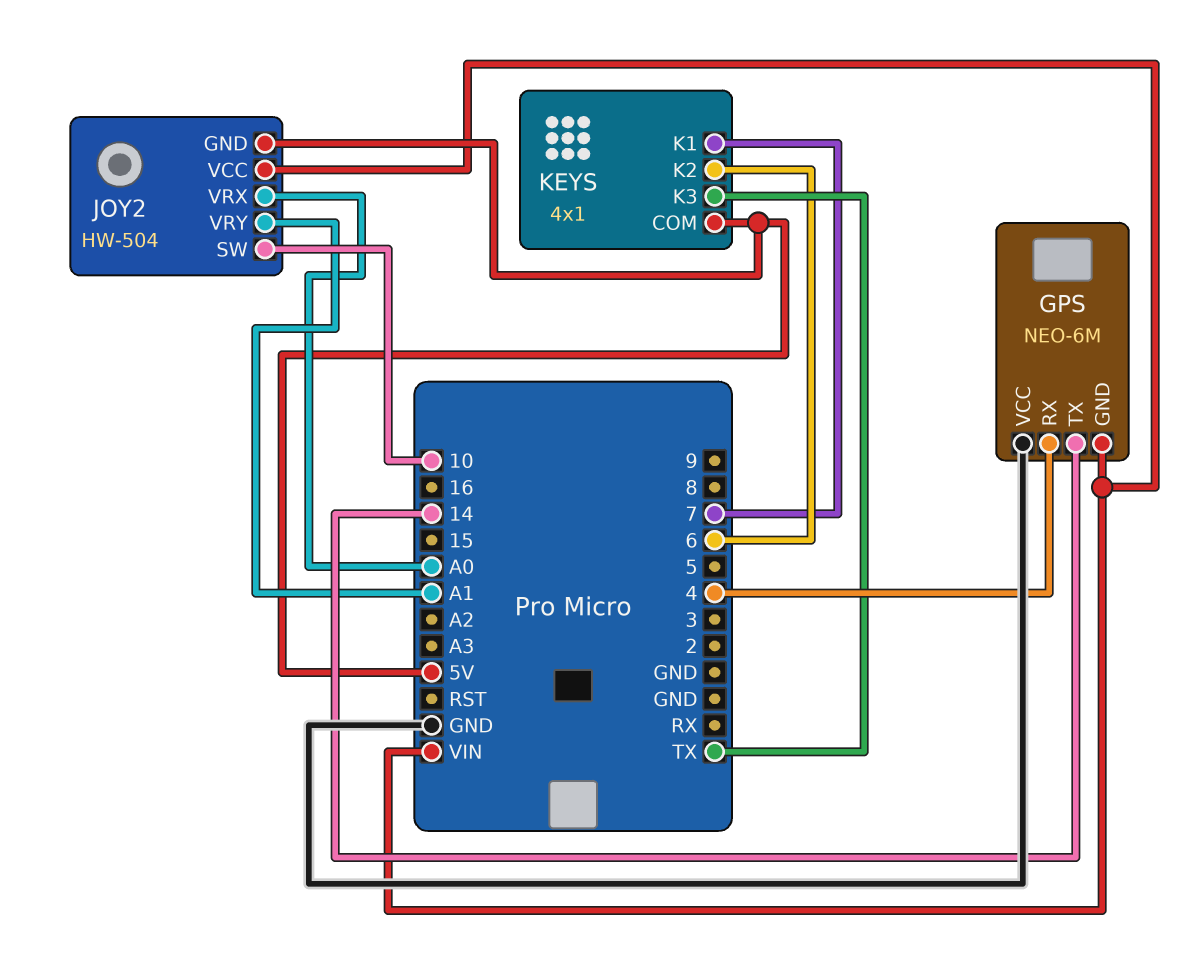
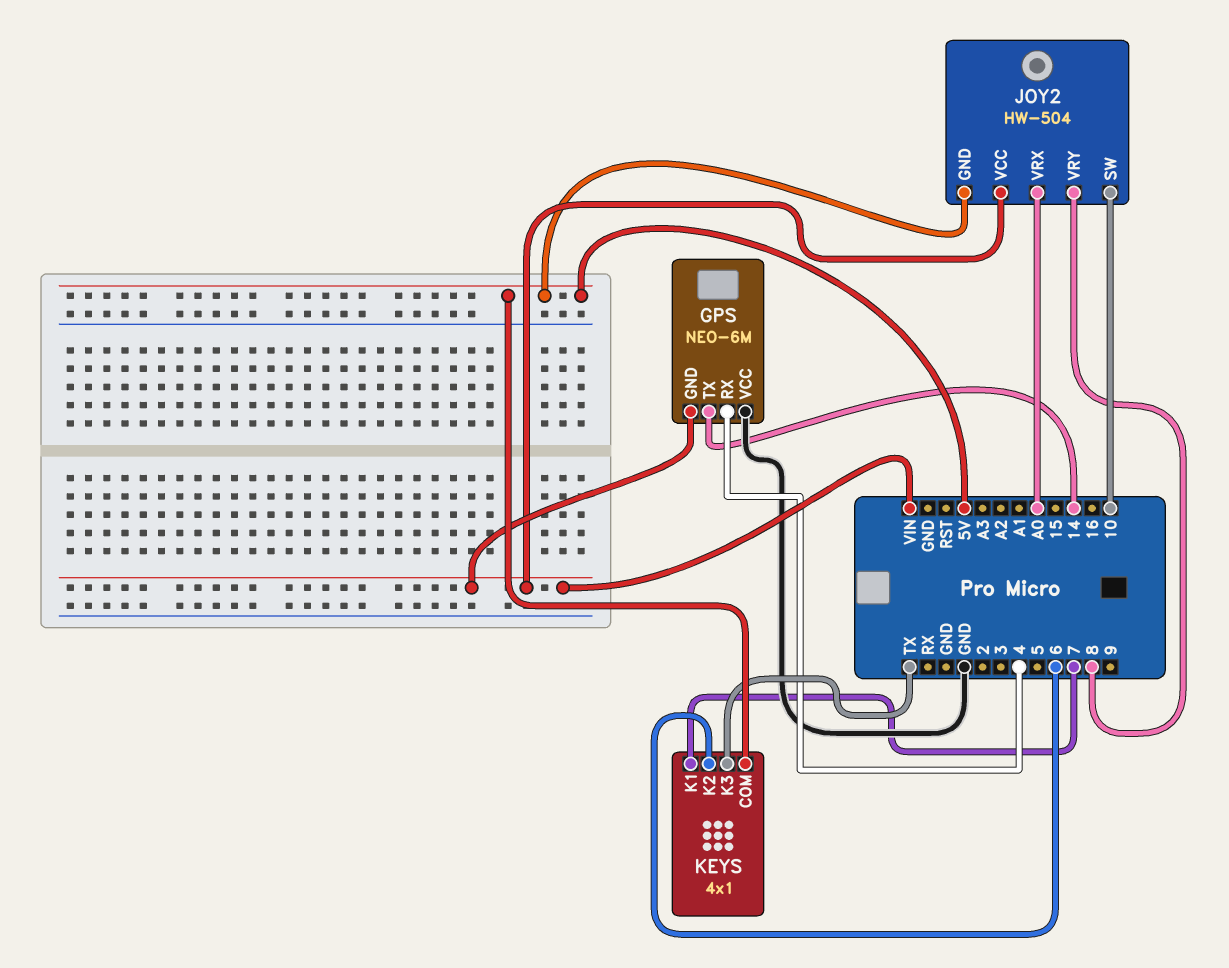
JOY2 pin VRY: A1 -> 8

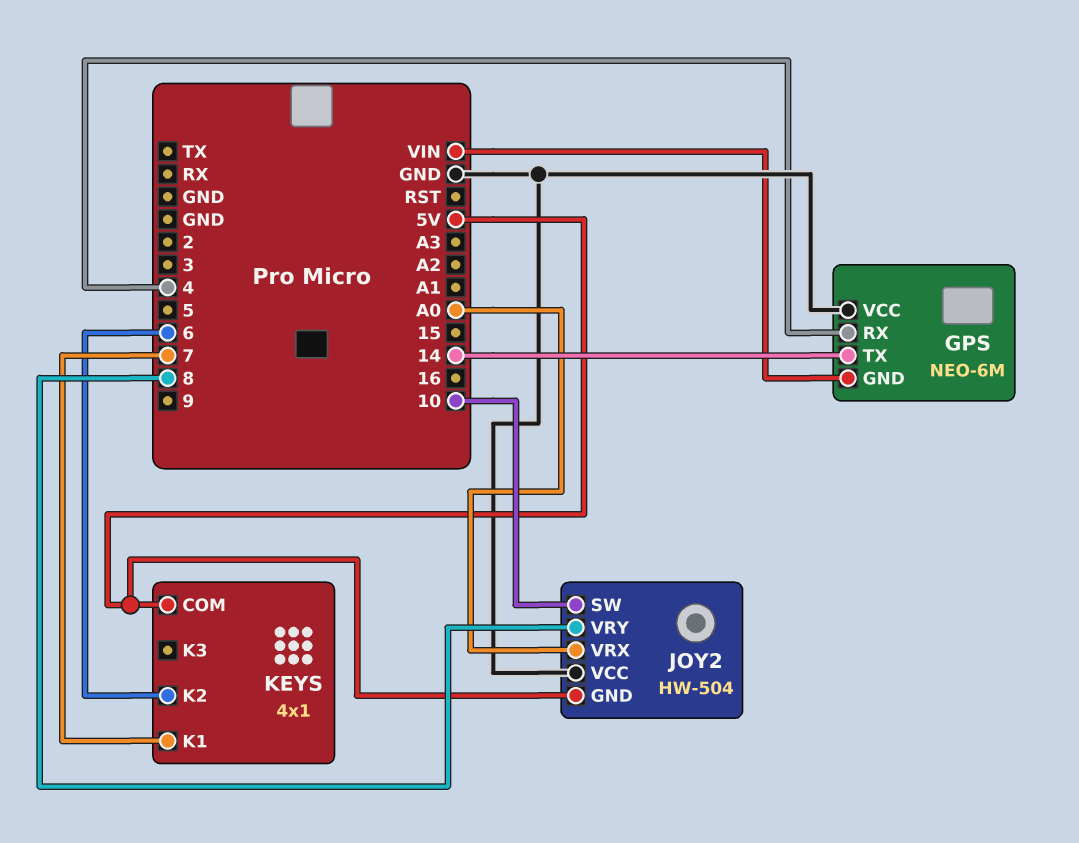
JOY2 pin VCC: VIN -> GND
KEYS pin K3: TX -> none

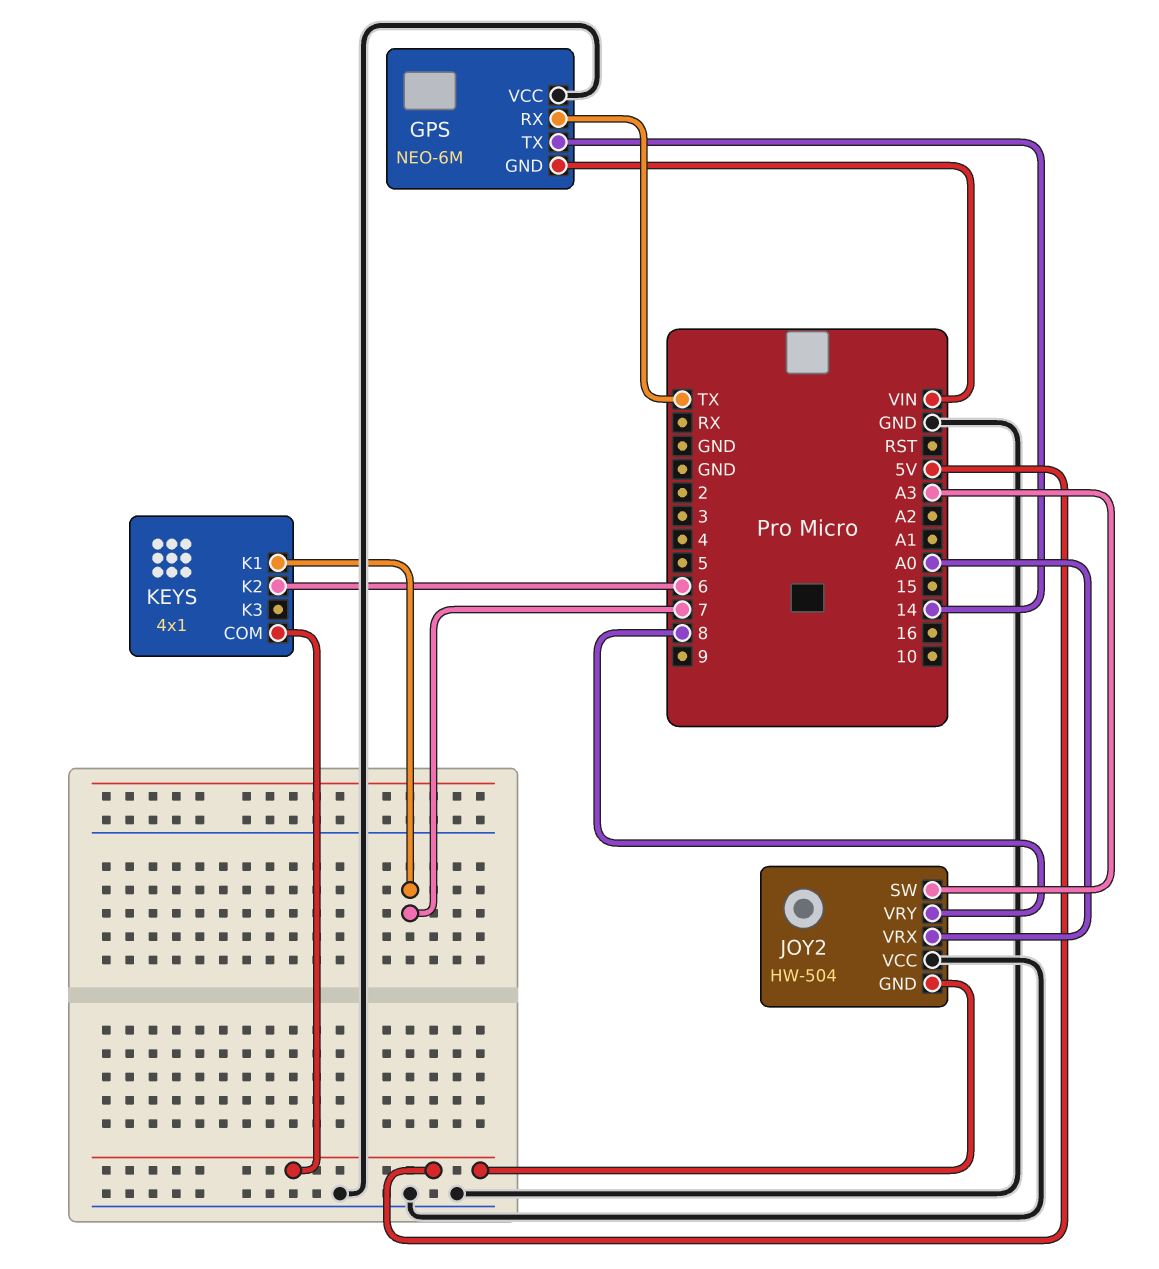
GPS pin RX: 4 -> TX
JOY2 pin SW: 10 -> A3

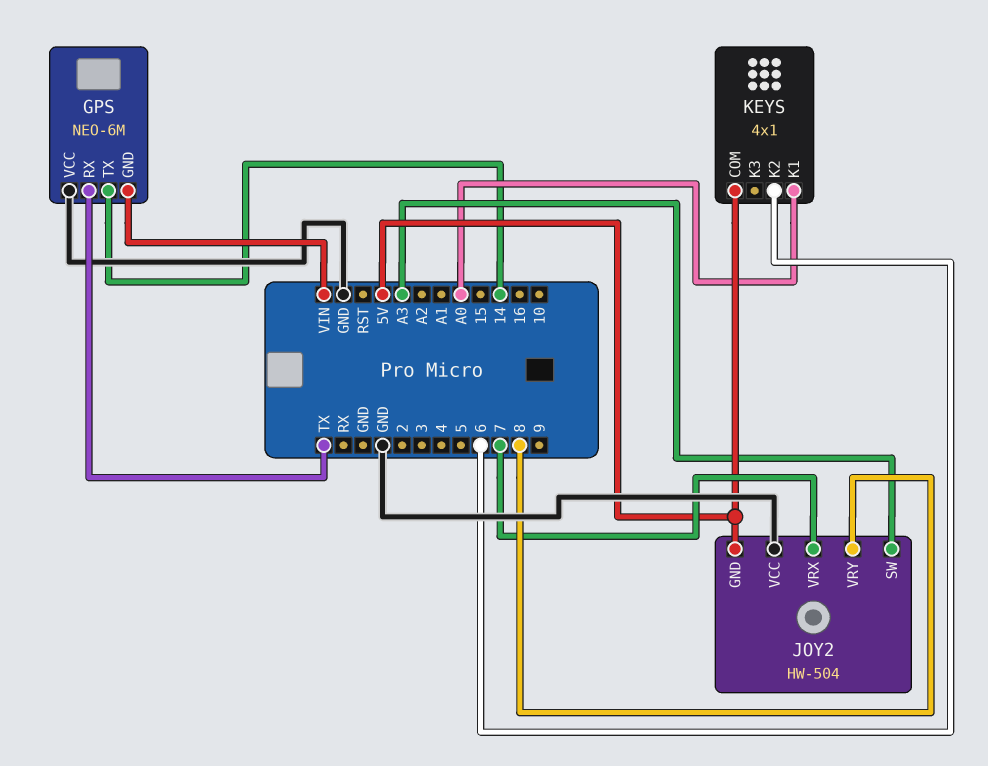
JOY2 pin VRX: A0 -> 7
KEYS pin K1: 7 -> A0

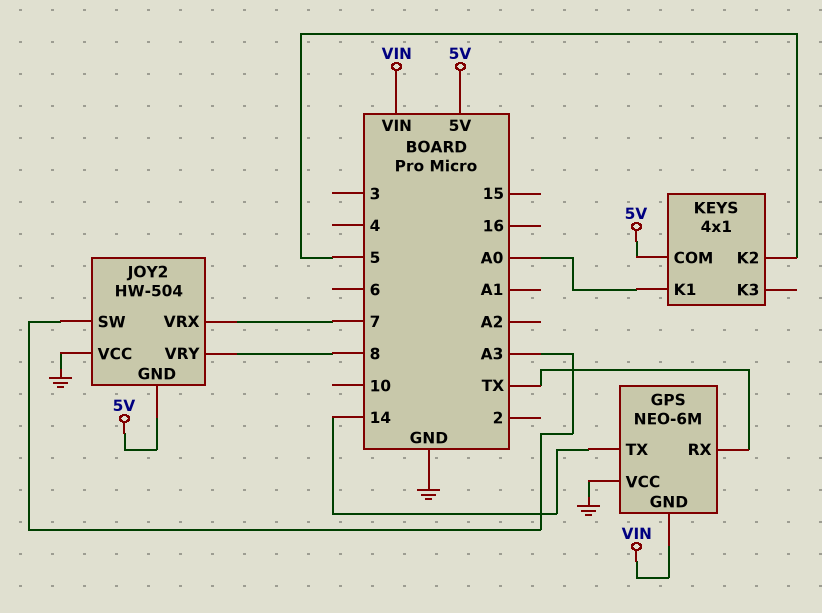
KEYS pin K2: 6 -> 5

